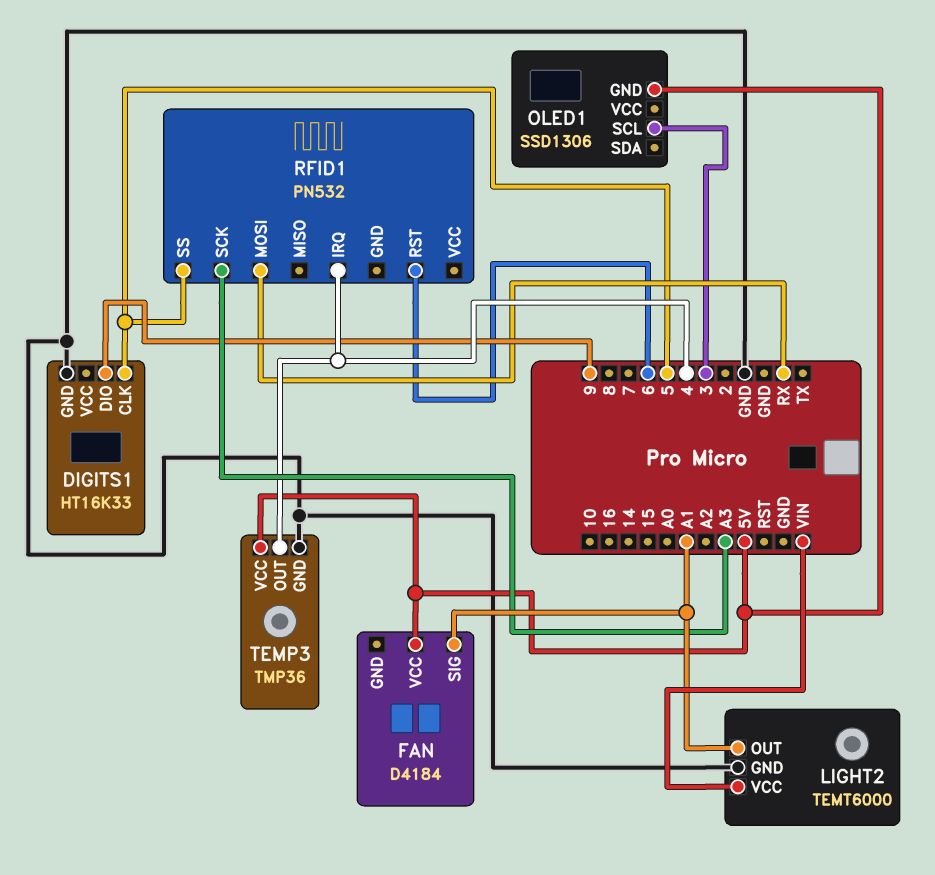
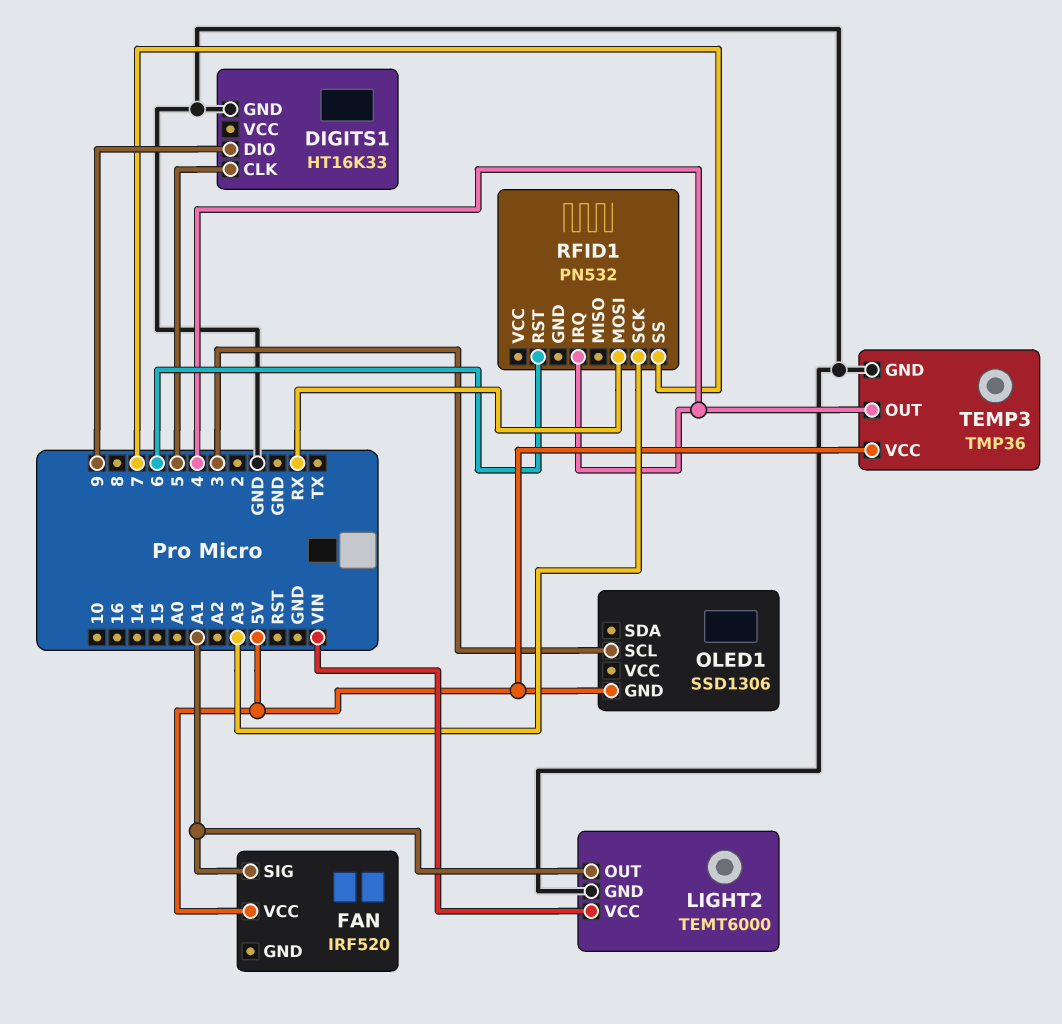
FAN: D4184 -> IRF520
RFID1 pin SS: 5 -> 7

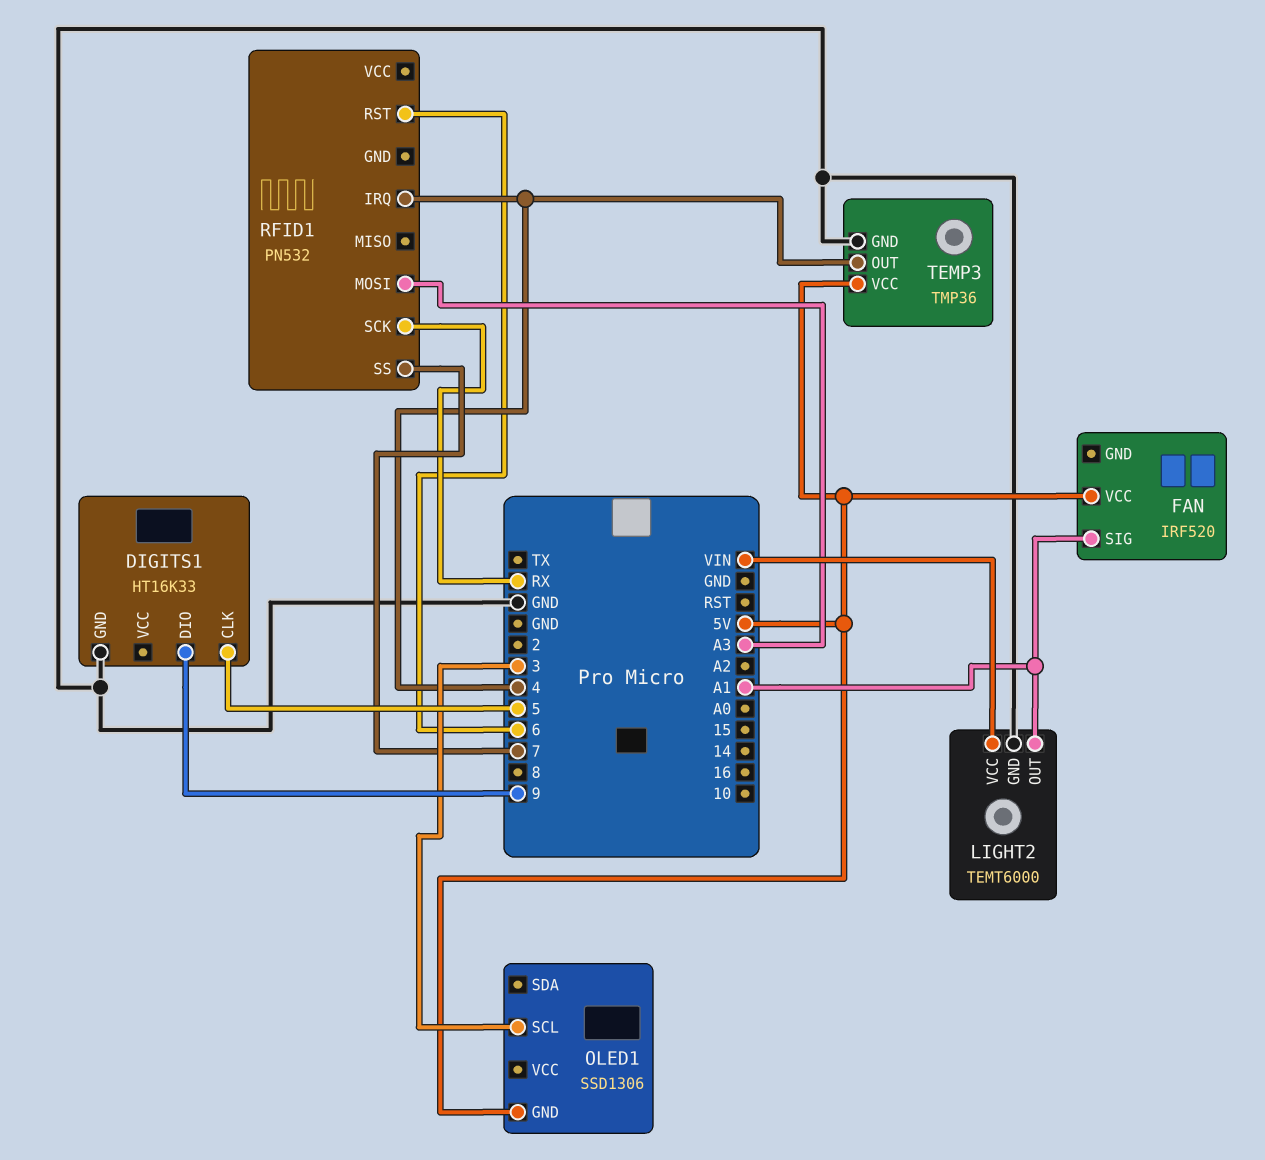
RFID1 pin MOSI: RX -> A3
RFID1 pin SCK: A3 -> RX

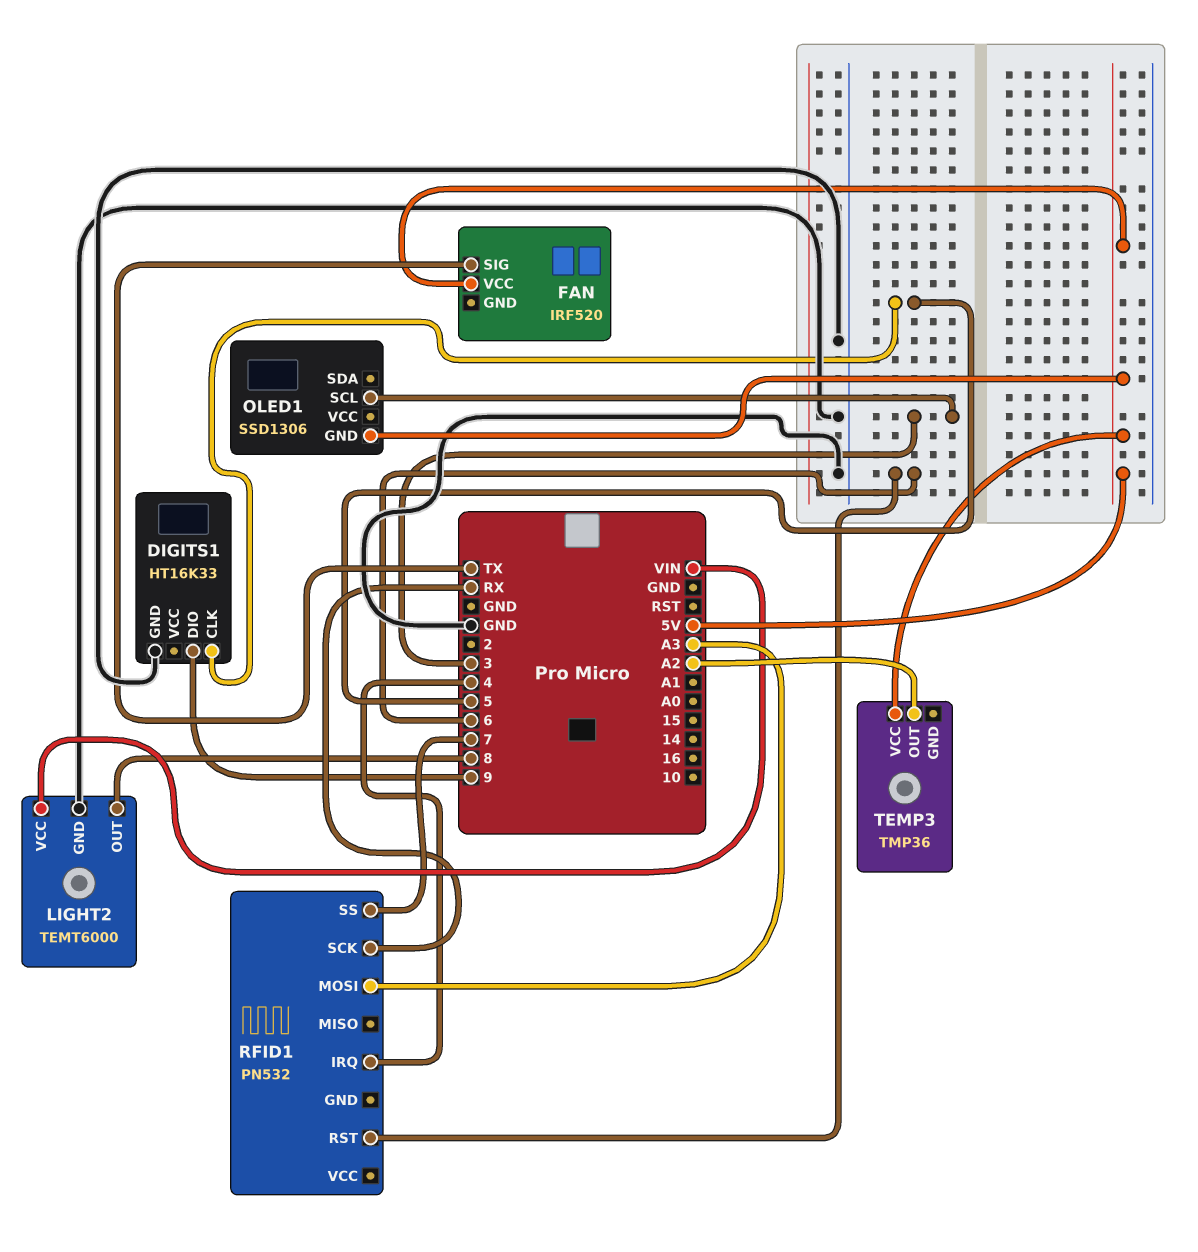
FAN pin SIG: A1 -> TX
LIGHT2 pin OUT: A1 -> 8
TEMP3 pin GND: GND -> none
TEMP3 pin OUT: 4 -> A2

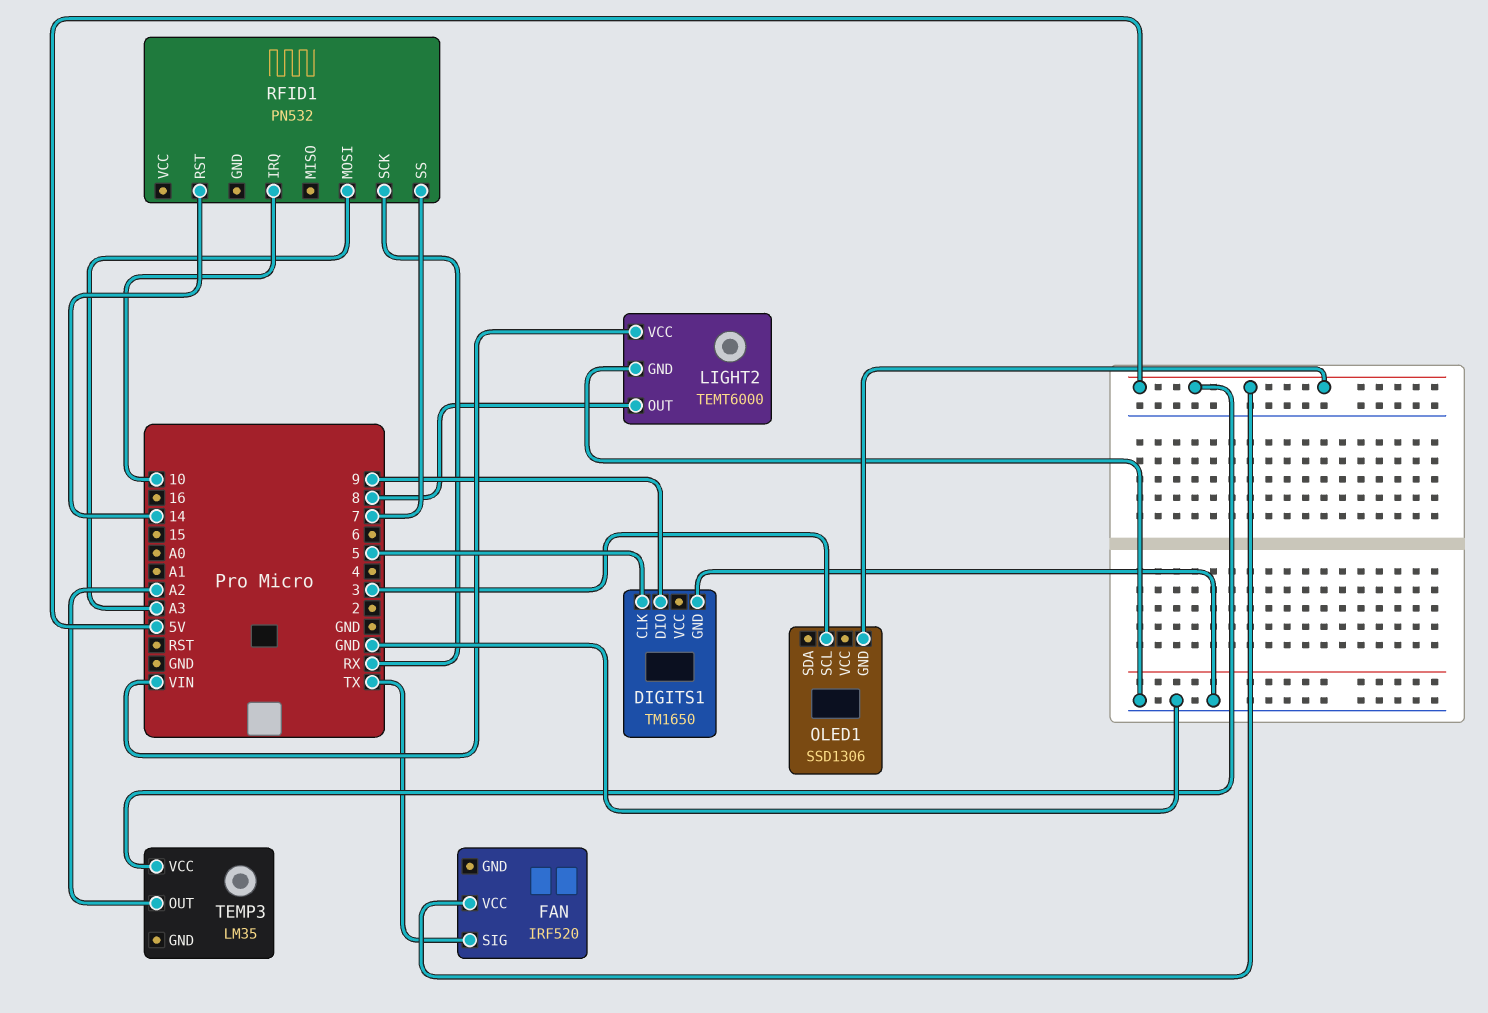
DIGITS1: HT16K33 -> TM1650
RFID1 pin IRQ: 4 -> 10
RFID1 pin RST: 6 -> 14
TEMP3: TMP36 -> LM35

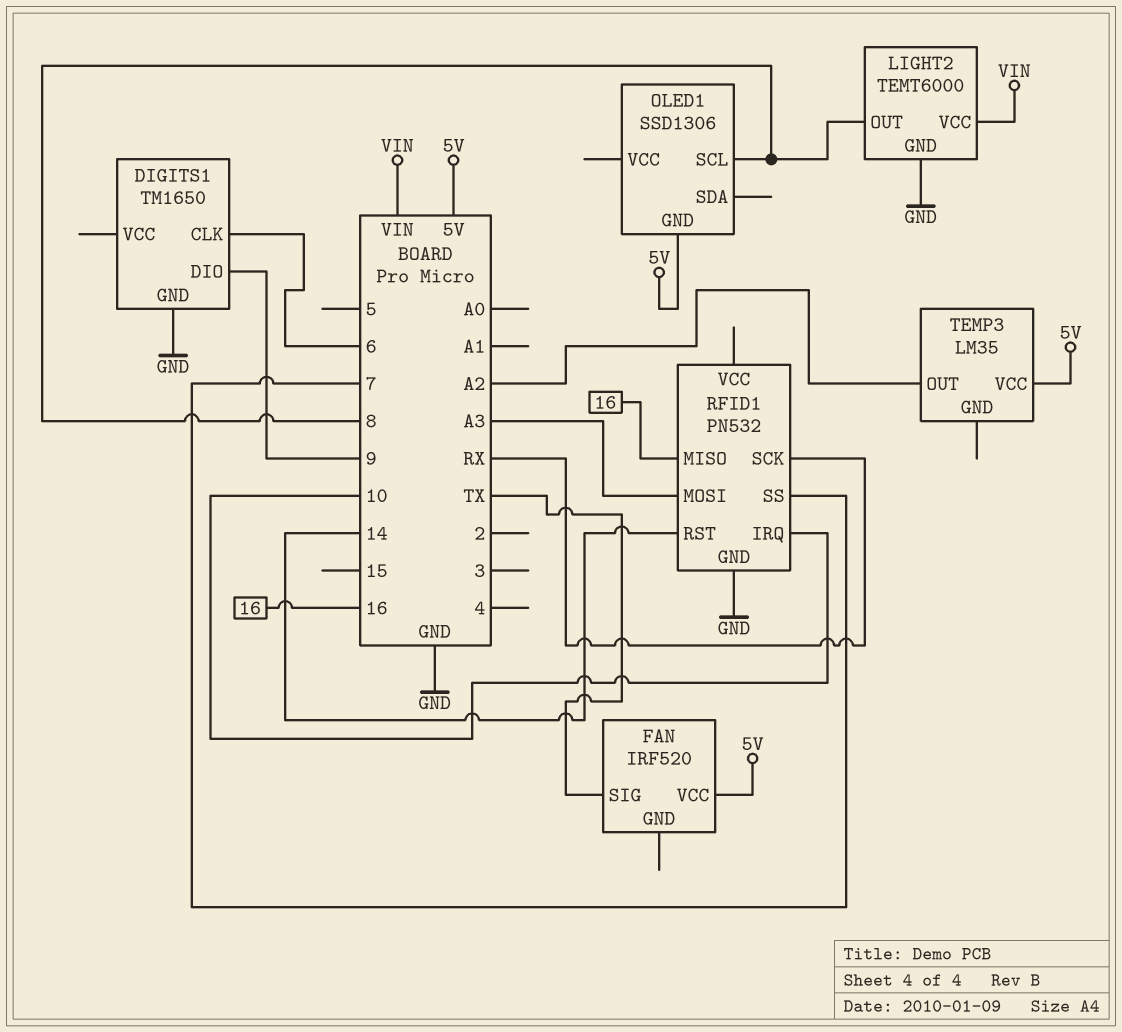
DIGITS1 pin CLK: 5 -> 6
OLED1 pin SCL: 3 -> 8
RFID1 pin GND: none -> GND
RFID1 pin MISO: none -> 16

